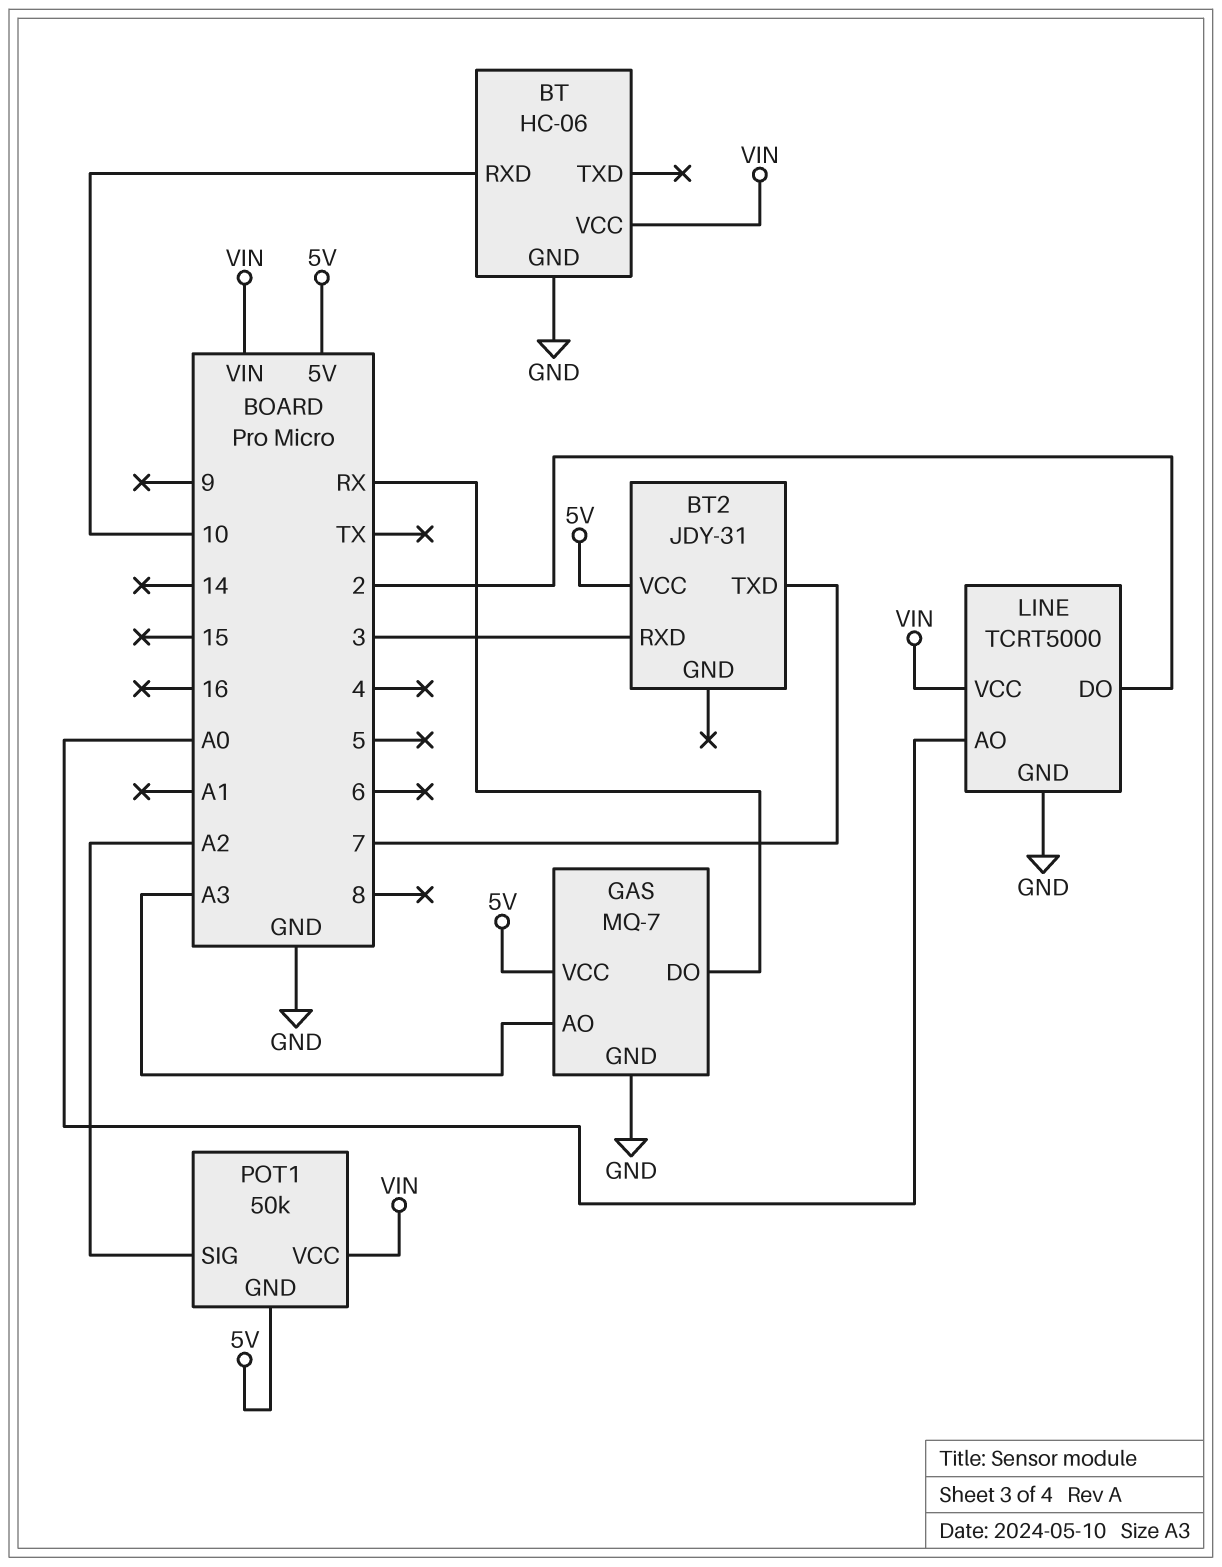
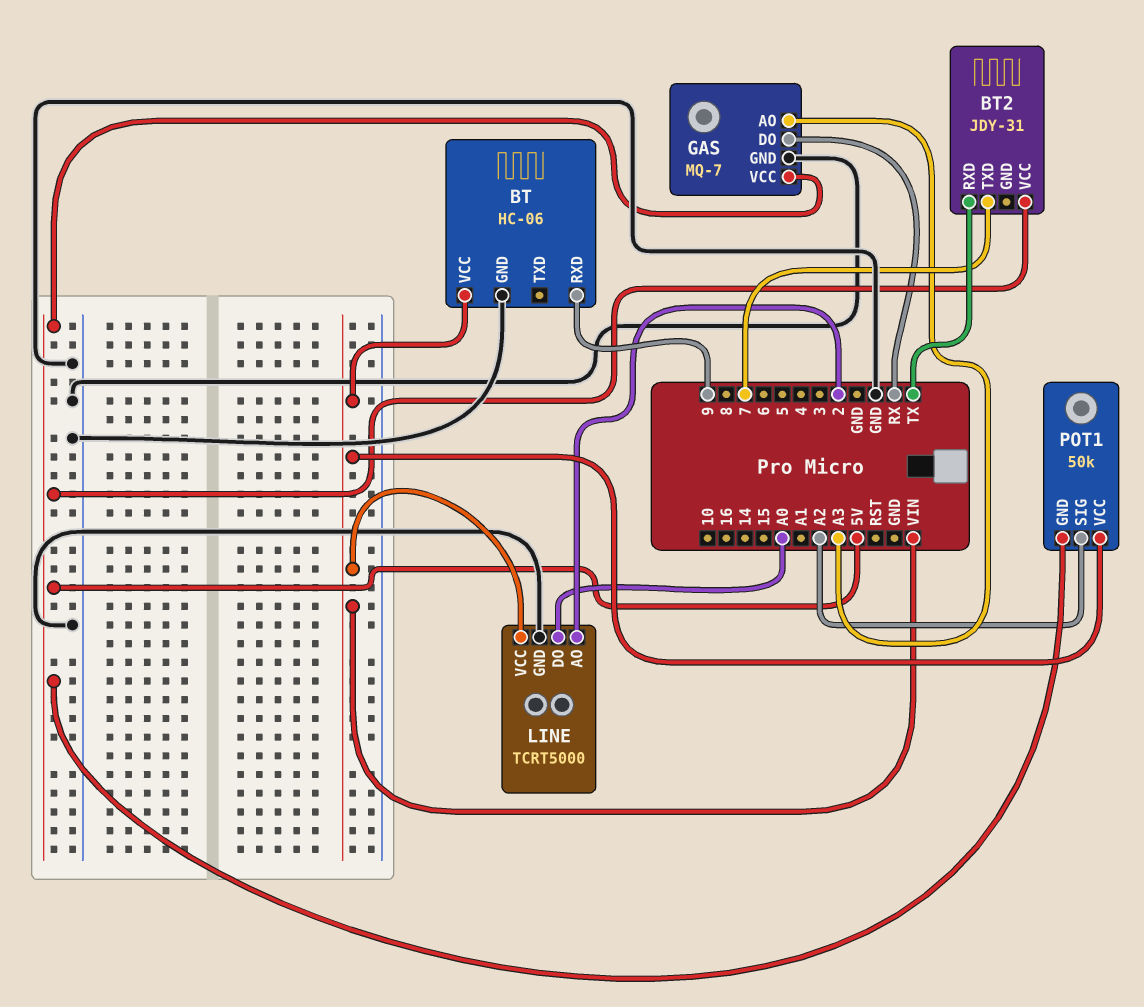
BT pin RXD: 10 -> 9
BT2 pin RXD: 3 -> TX
LINE pin AO: A0 -> 2
LINE pin DO: 2 -> A0

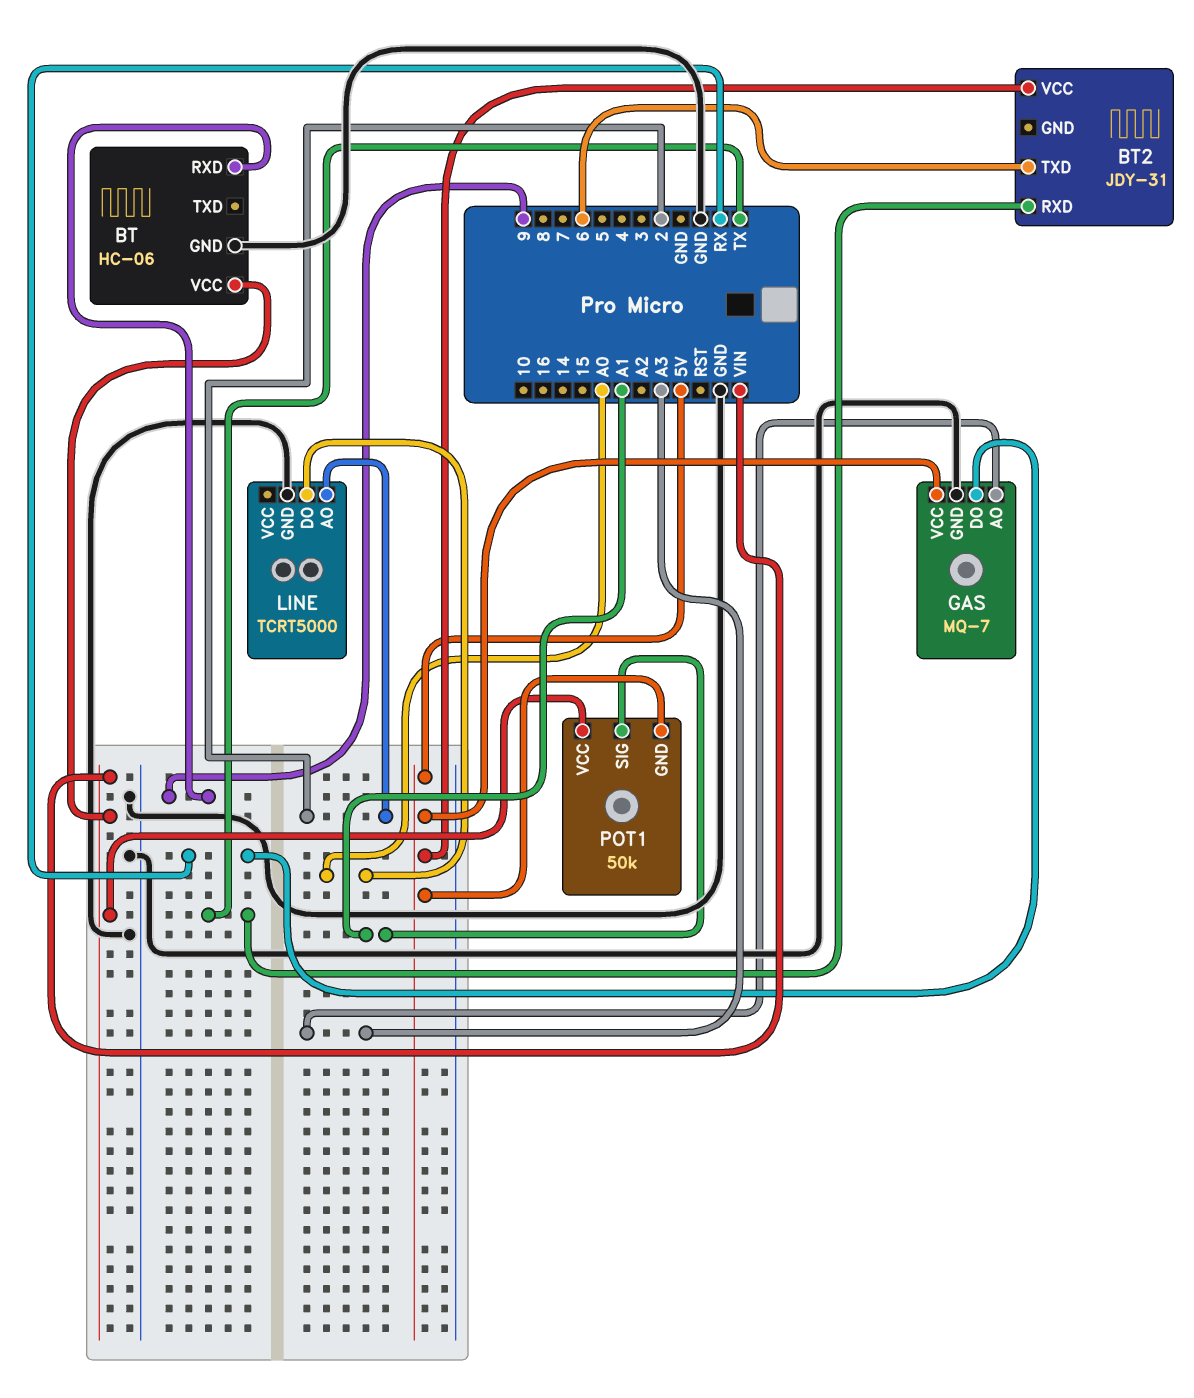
BT2 pin TXD: 7 -> 6
LINE pin VCC: VIN -> none
POT1 pin SIG: A2 -> A1

